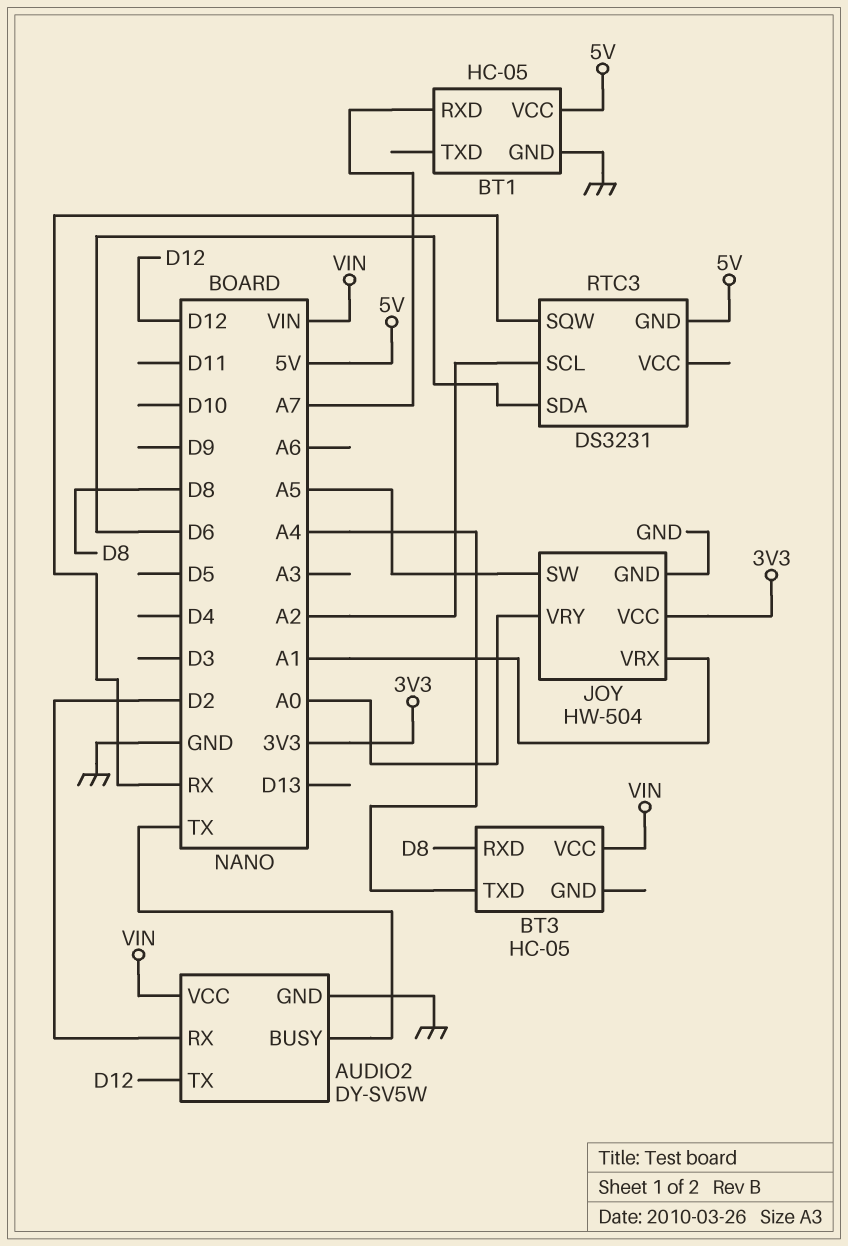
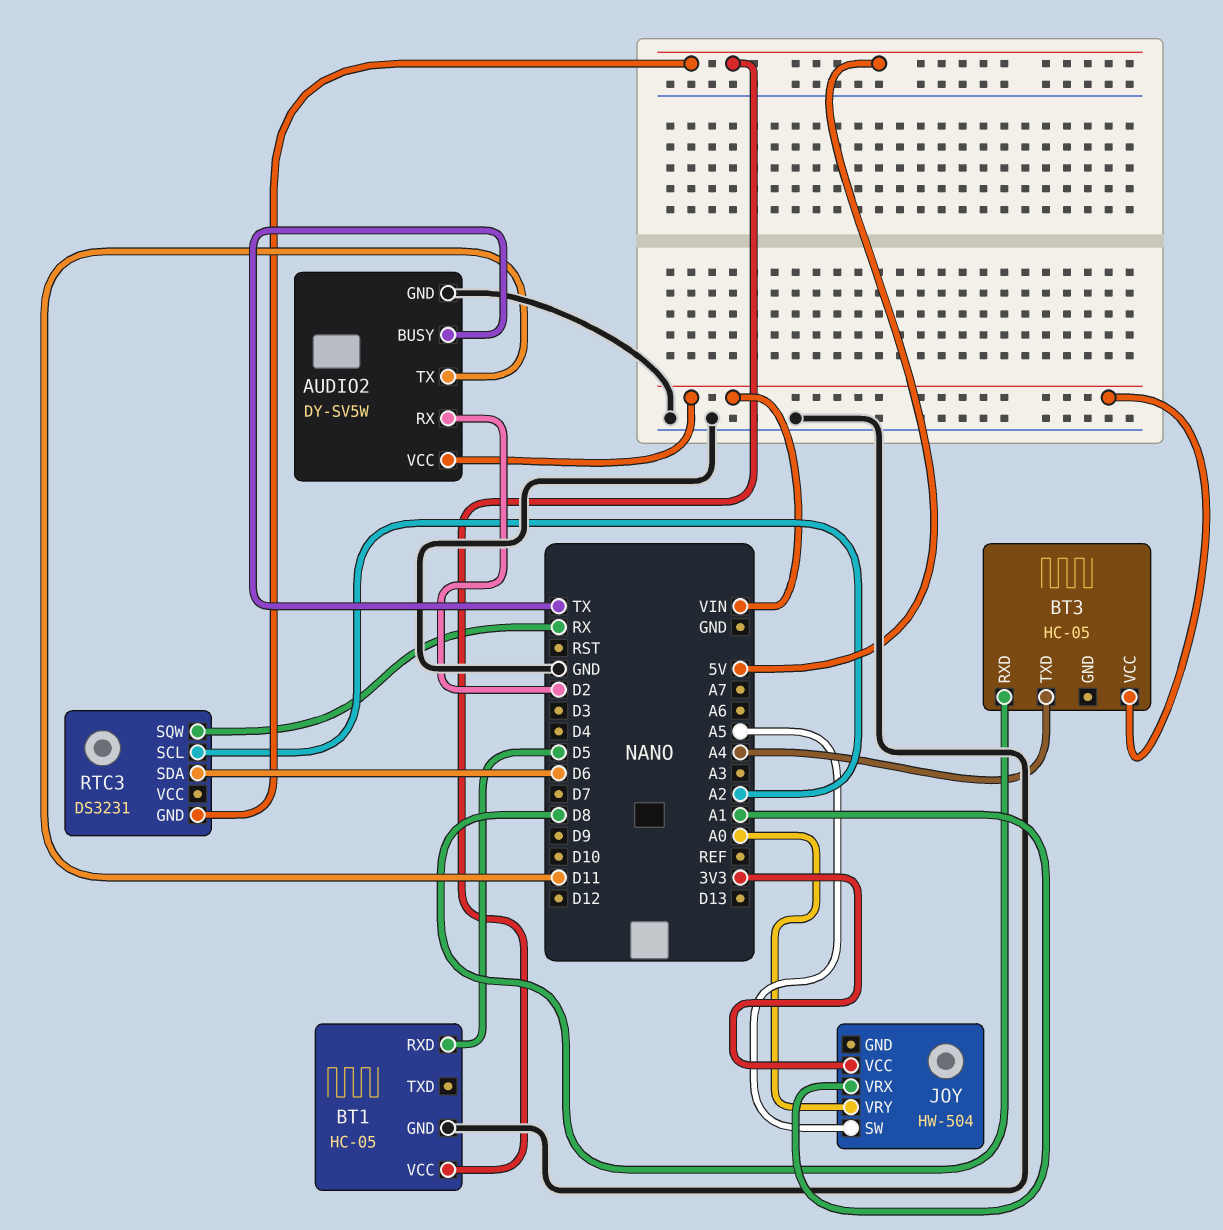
AUDIO2 pin TX: D12 -> D11
BT1 pin RXD: A7 -> D5
JOY pin GND: GND -> none

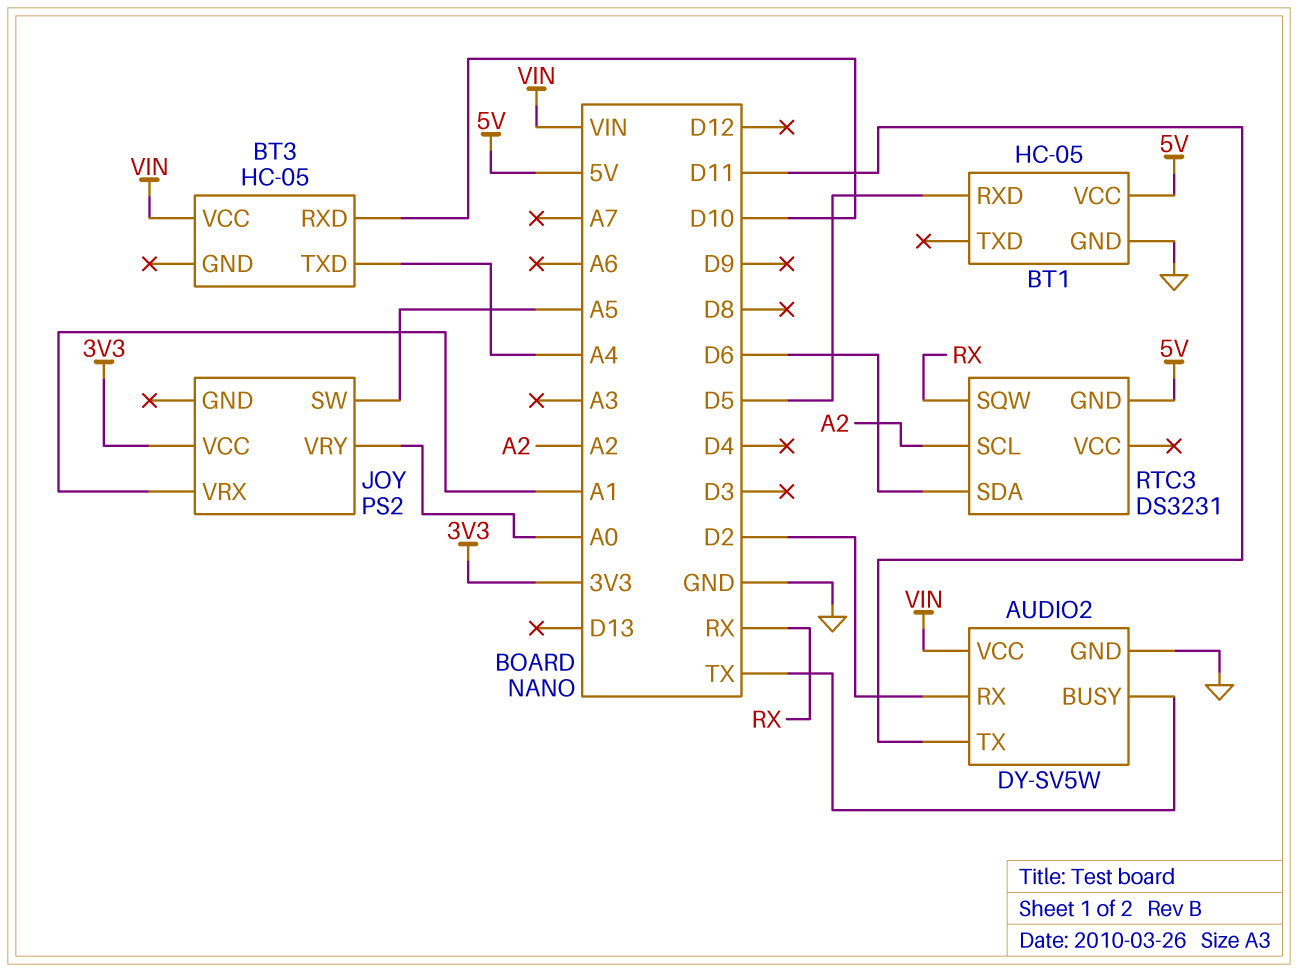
BT3 pin RXD: D8 -> D10
JOY: HW-504 -> PS2

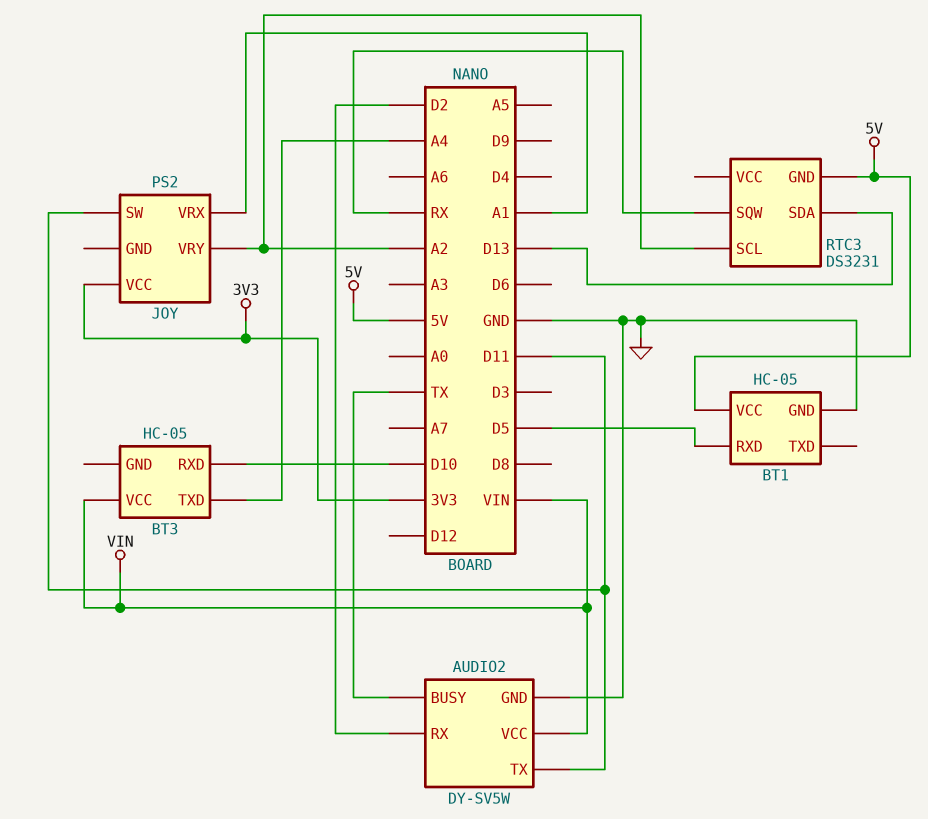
JOY pin SW: A5 -> D11
JOY pin VRY: A0 -> A2
RTC3 pin SDA: D6 -> D13

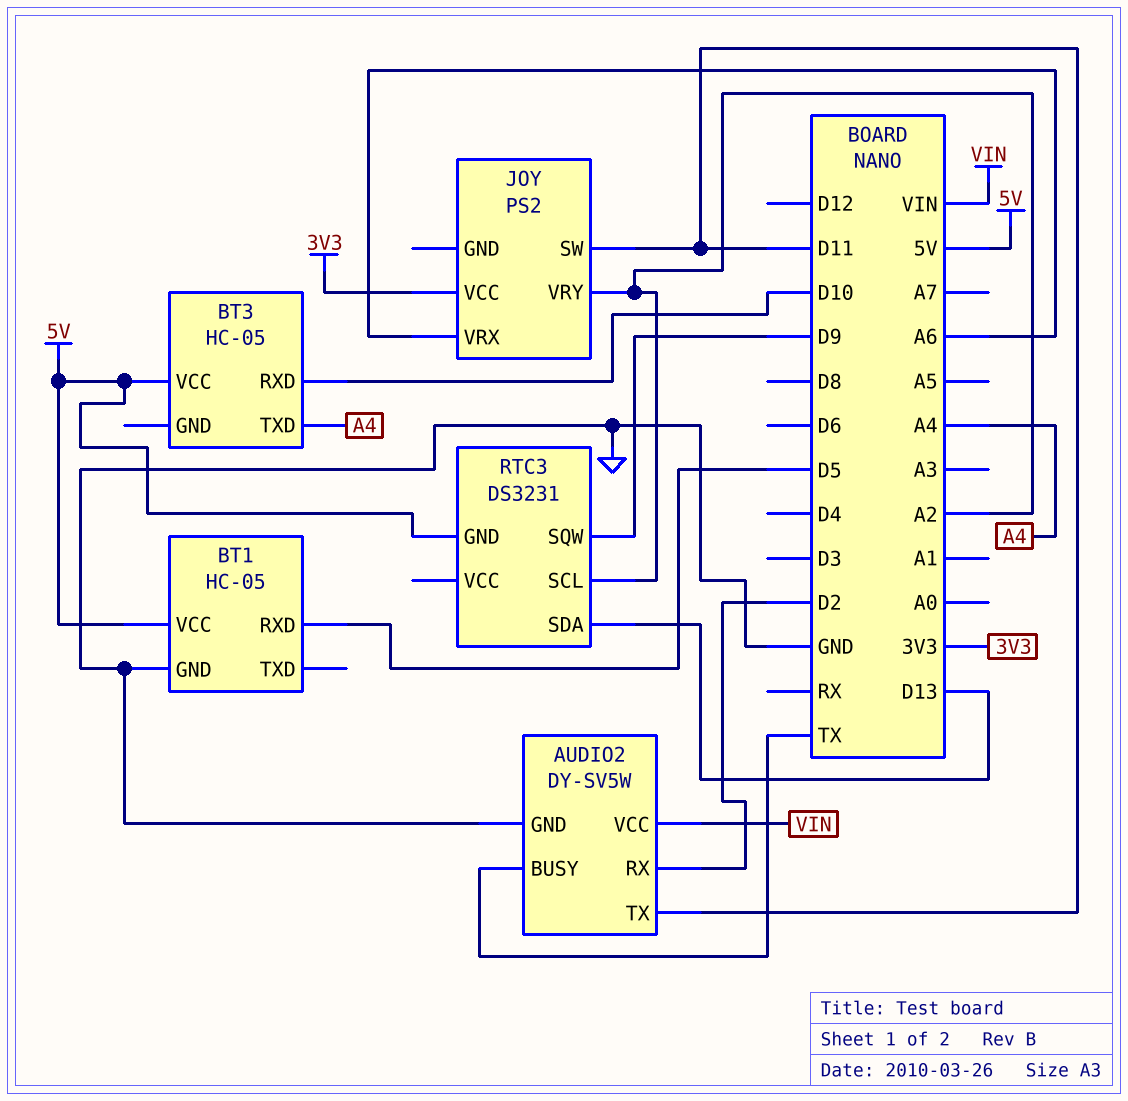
BT3 pin VCC: VIN -> 5V
JOY pin VRX: A1 -> A6
RTC3 pin SQW: RX -> D9

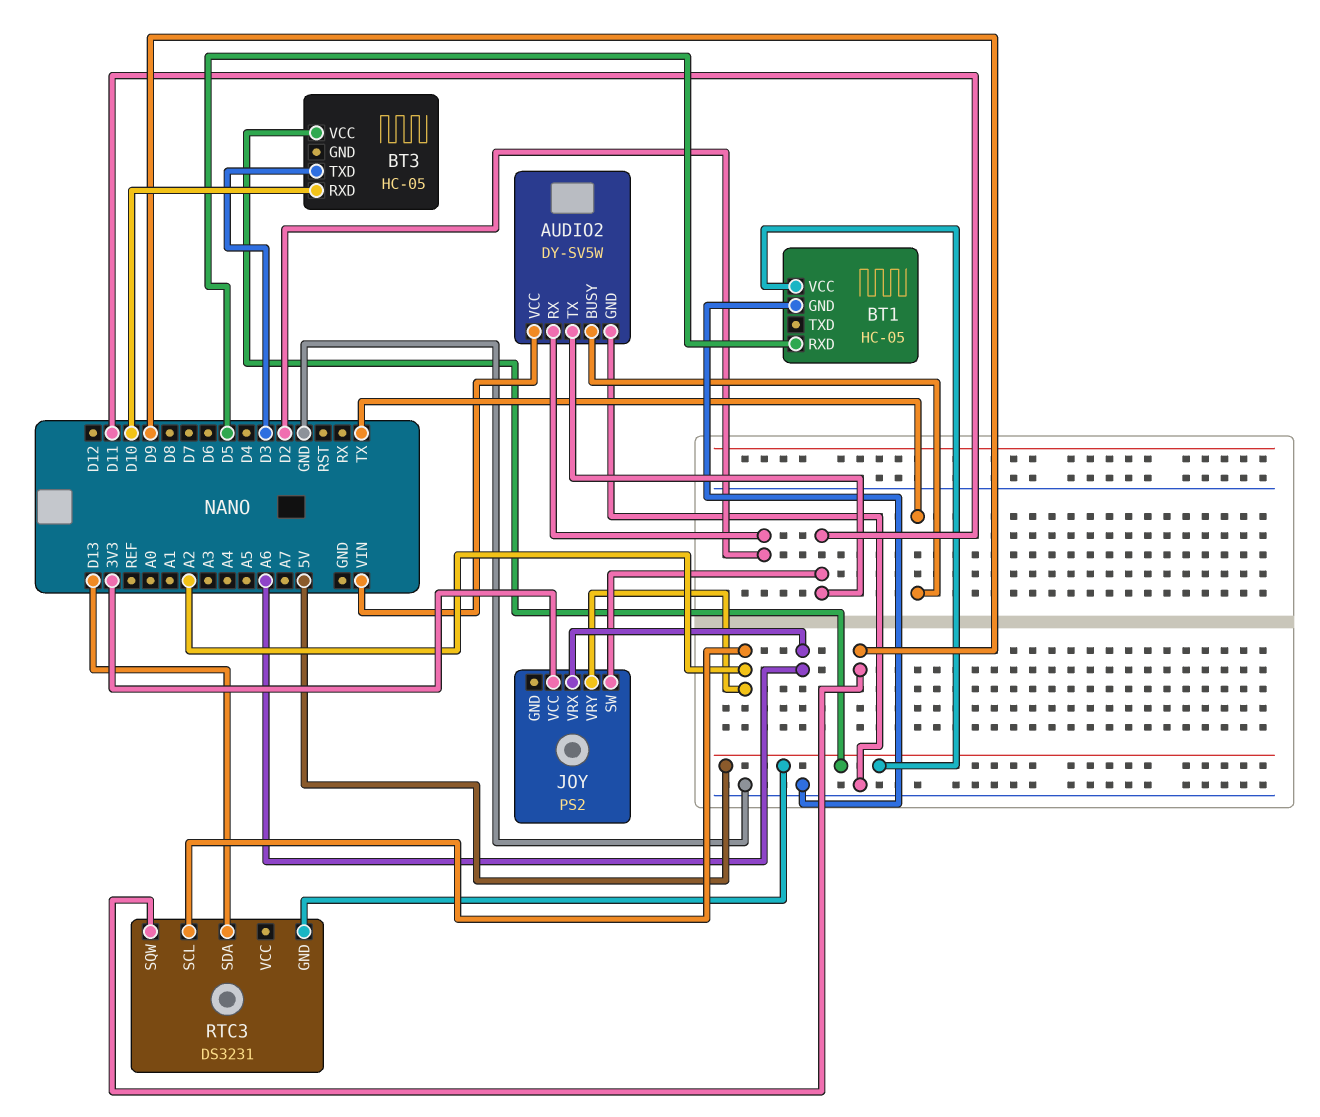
BT3 pin TXD: A4 -> D3

